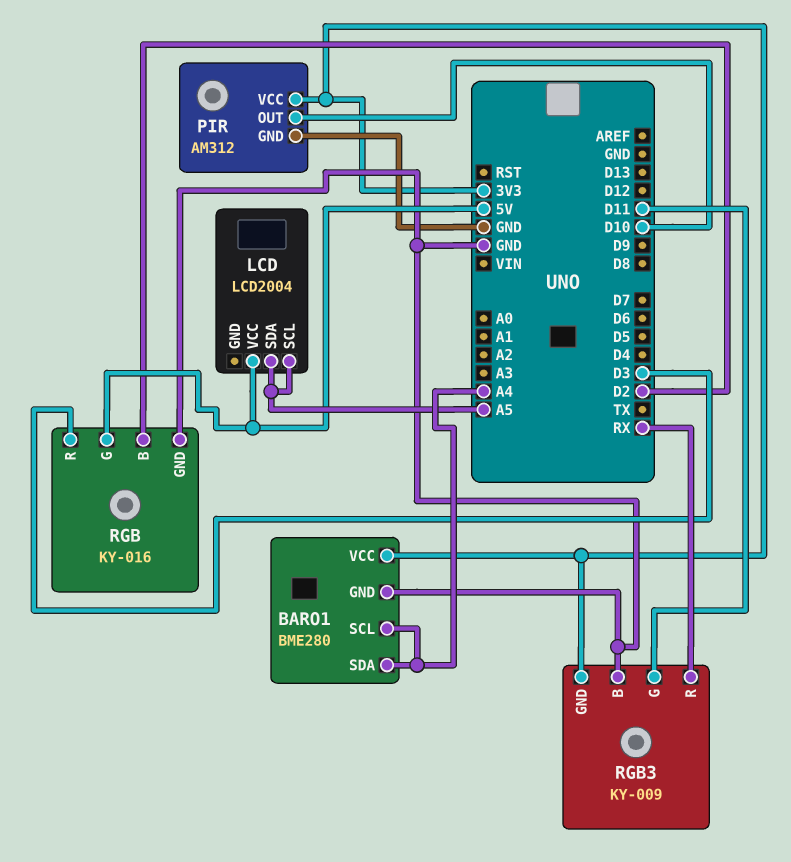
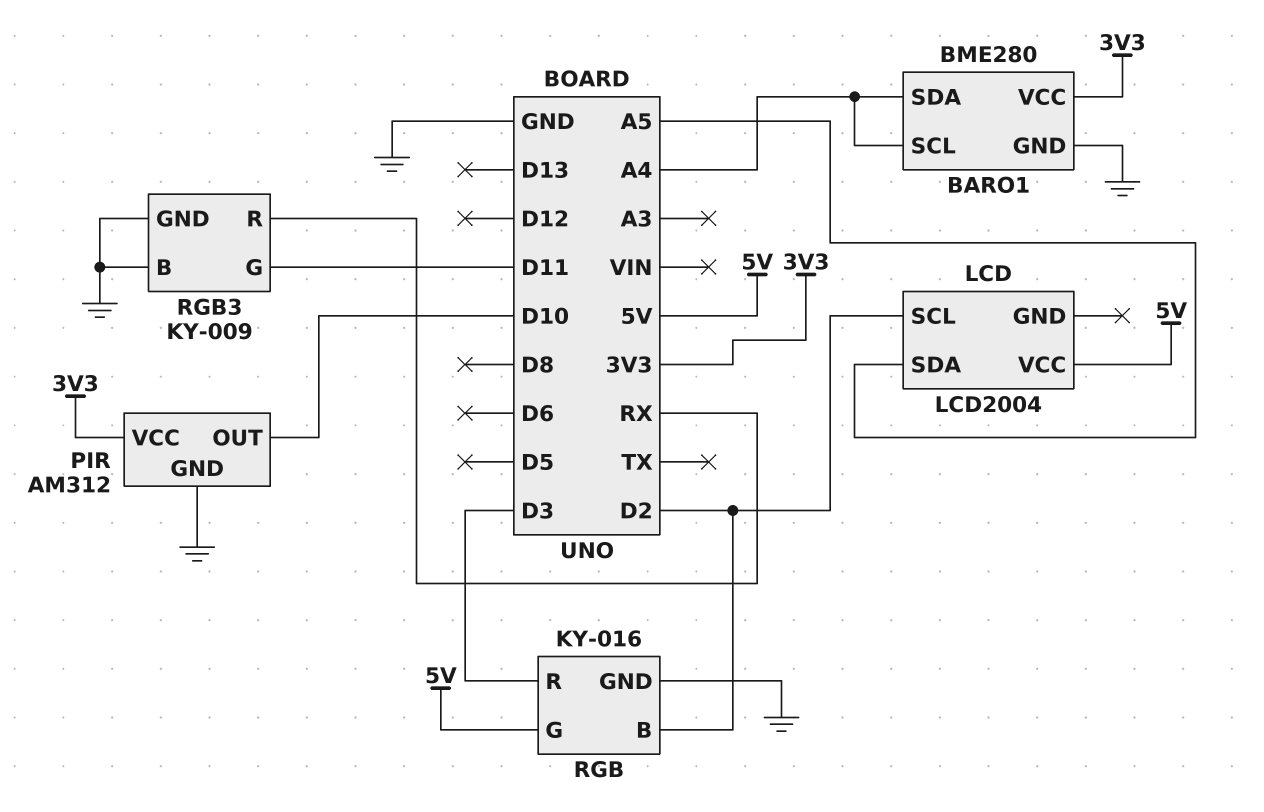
LCD pin SCL: A5 -> D2
RGB3 pin GND: 3V3 -> GND

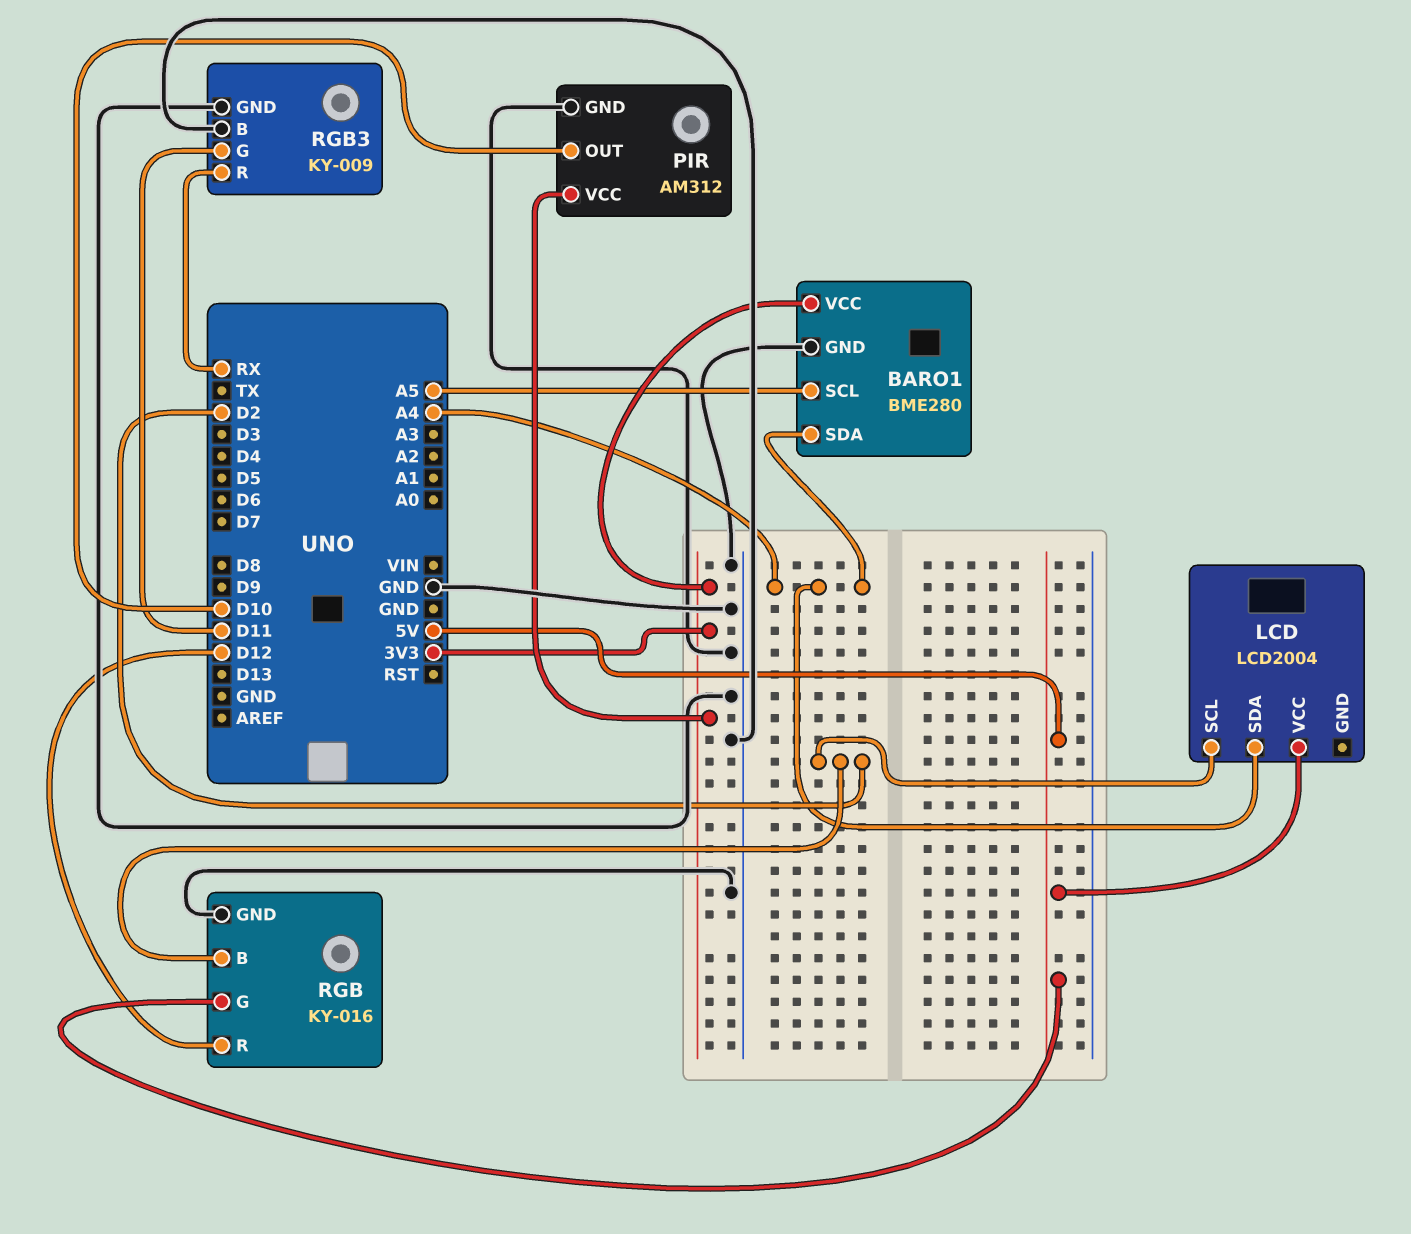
BARO1 pin SCL: A4 -> A5
LCD pin SDA: A5 -> A4
RGB pin R: D3 -> D12

